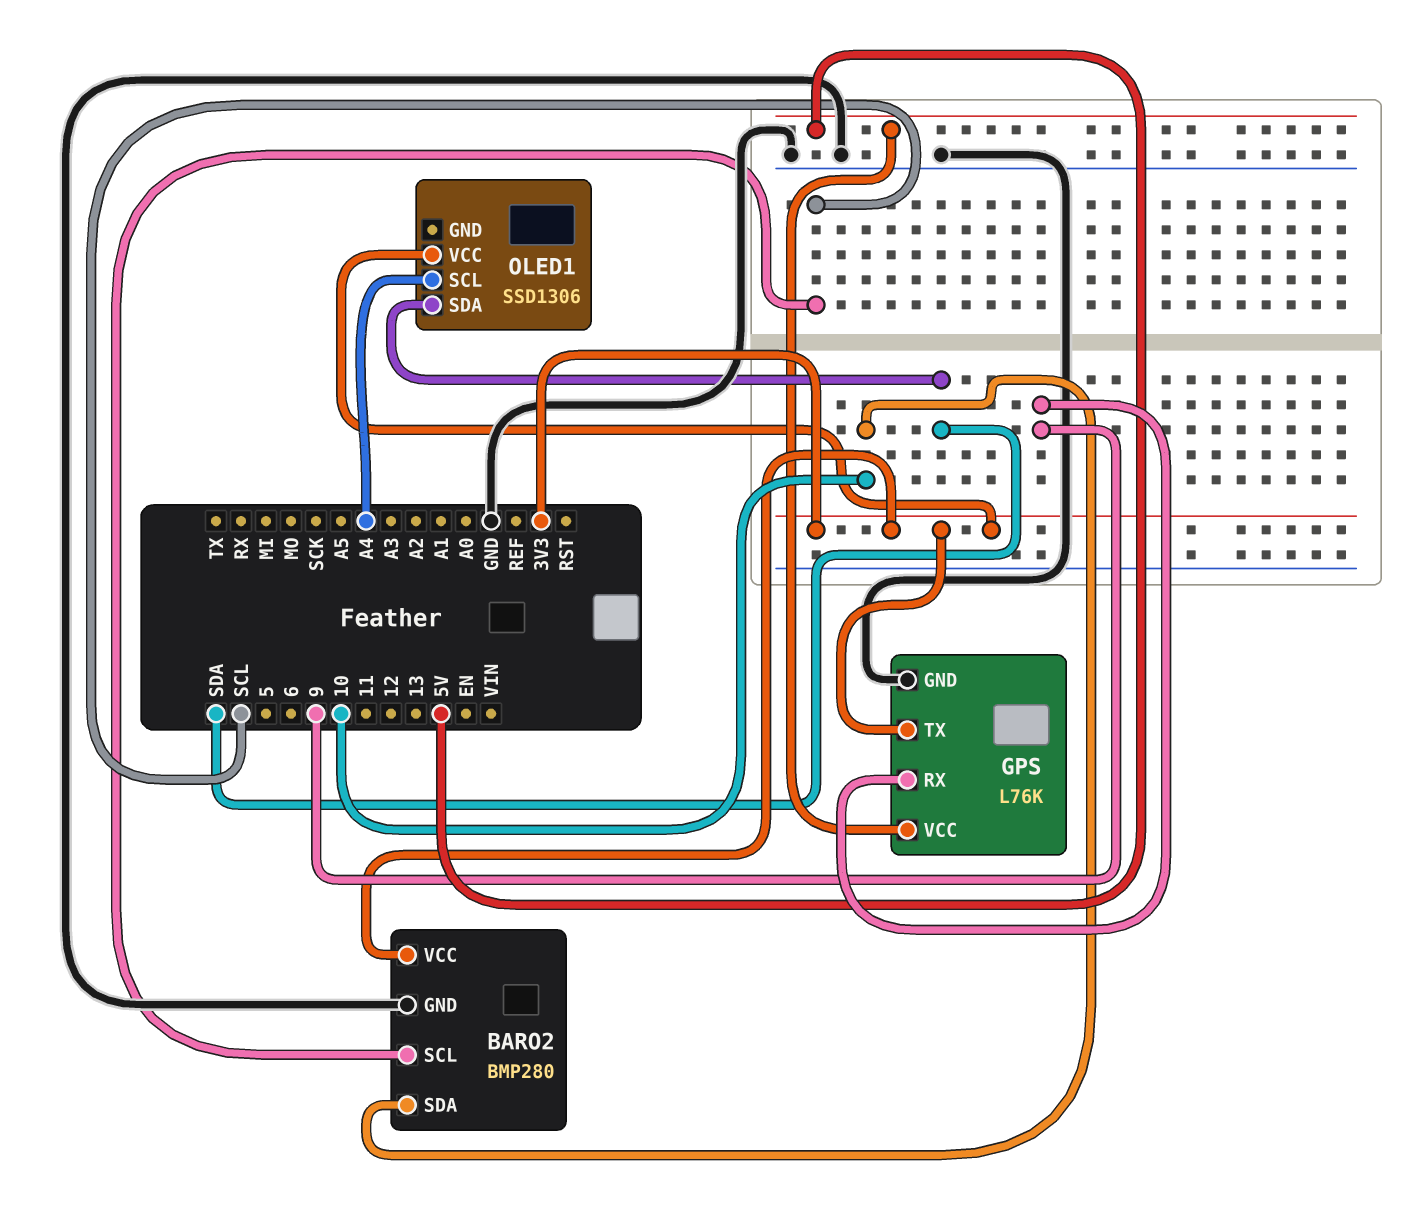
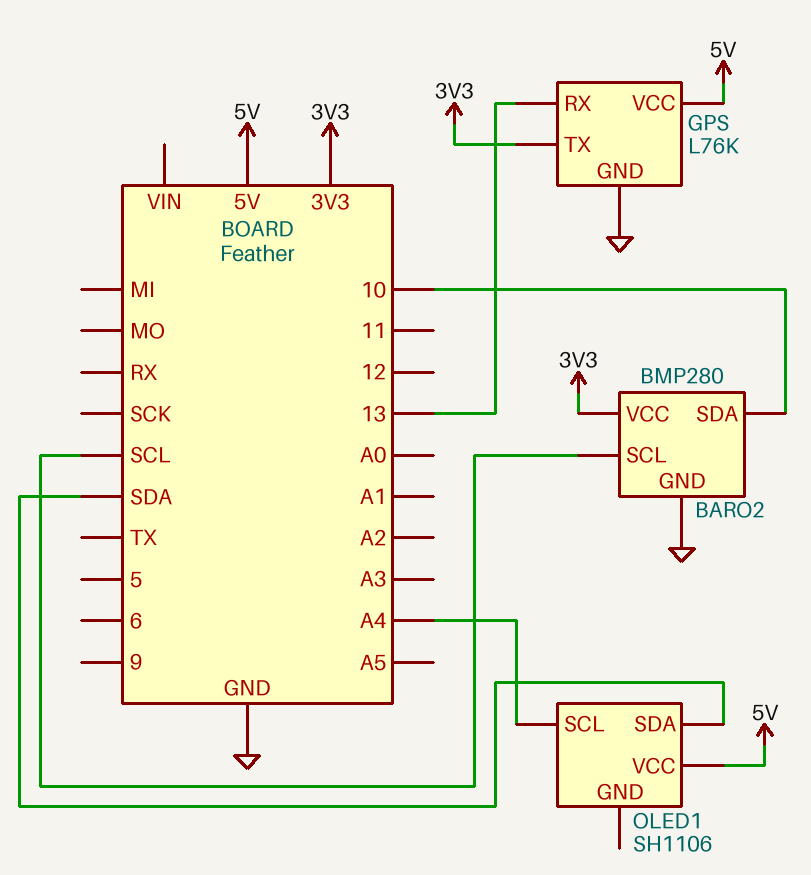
GPS pin RX: 9 -> 13
OLED1: SSD1306 -> SH1106
OLED1 pin VCC: 3V3 -> 5V

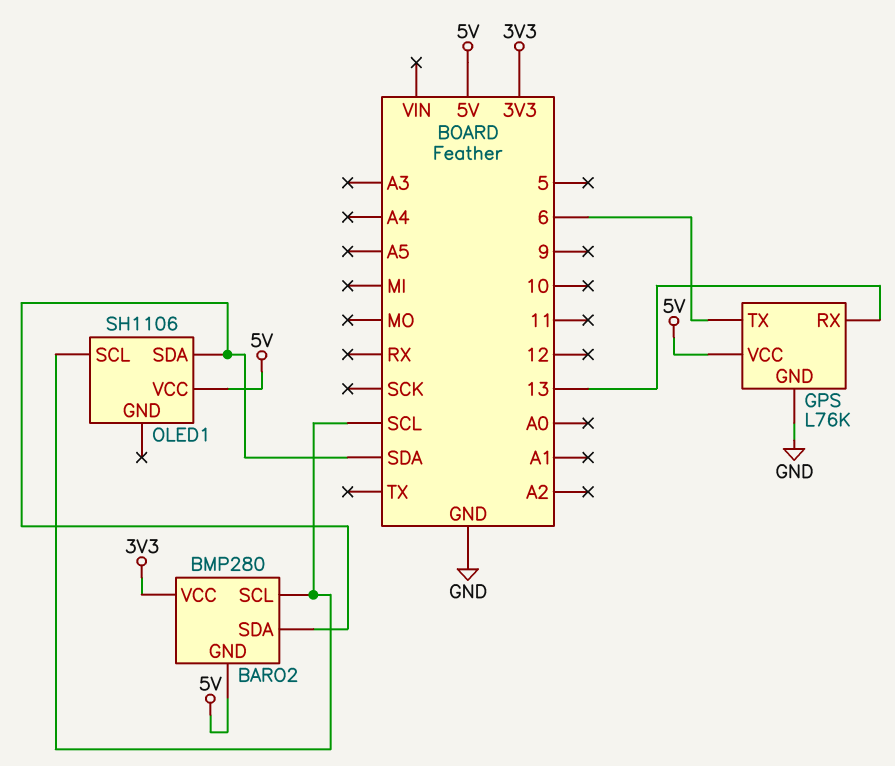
BARO2 pin GND: GND -> 5V
BARO2 pin SDA: 10 -> SDA
GPS pin TX: 3V3 -> 6
OLED1 pin SCL: A4 -> SCL

